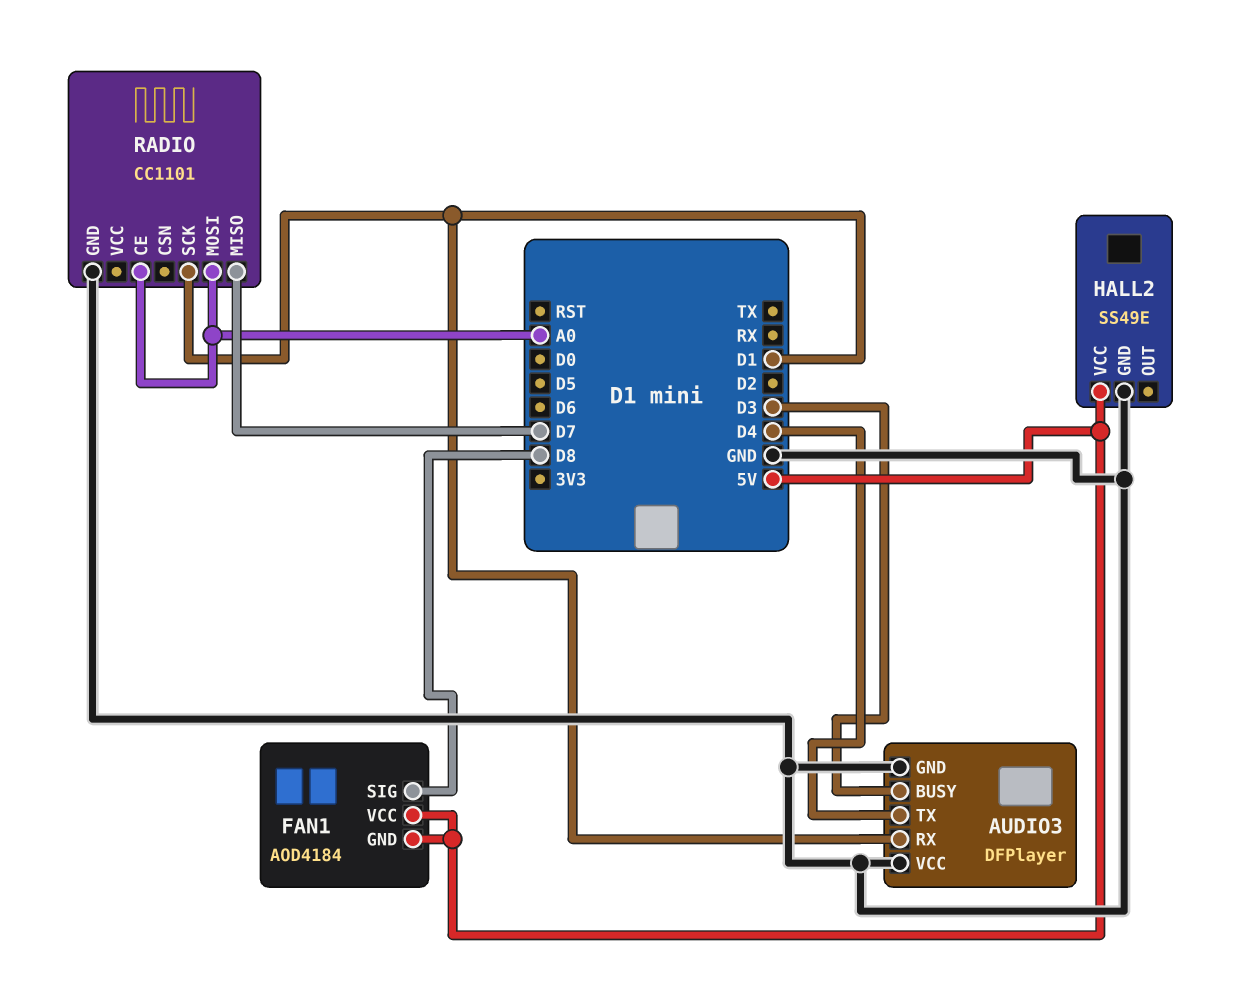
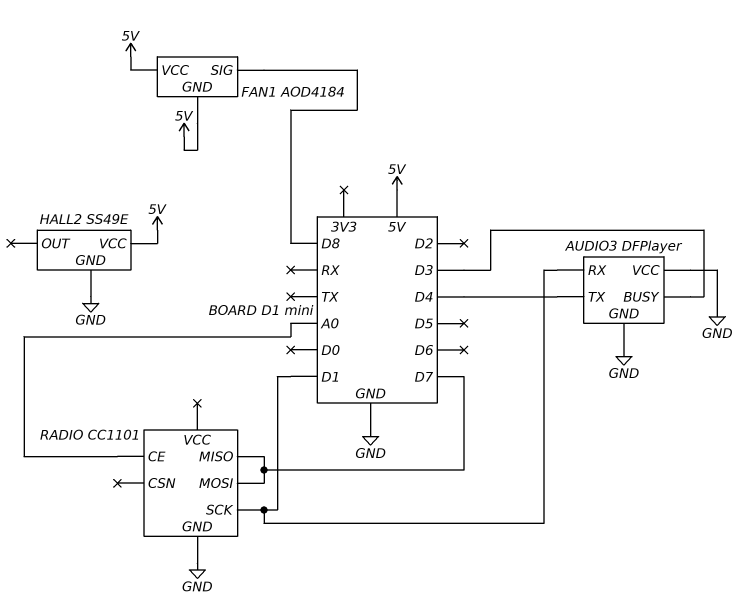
RADIO pin MOSI: A0 -> D7

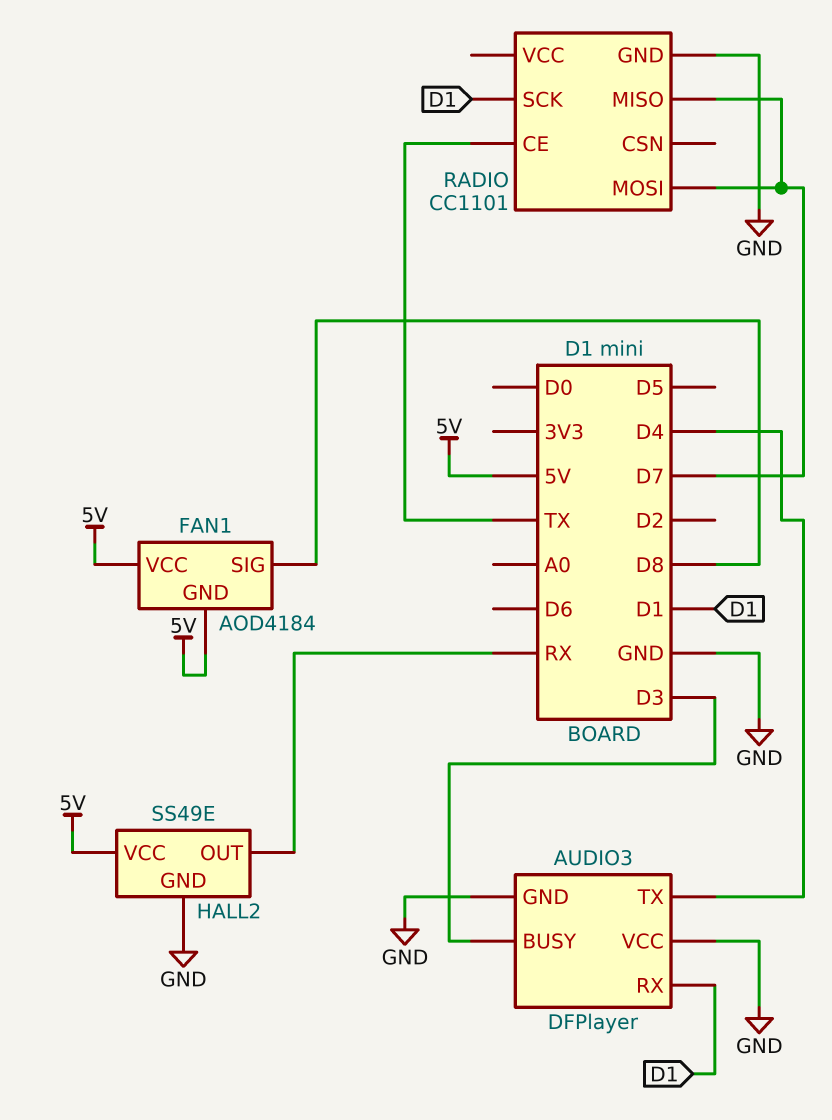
HALL2 pin OUT: none -> RX
RADIO pin CE: A0 -> TX

